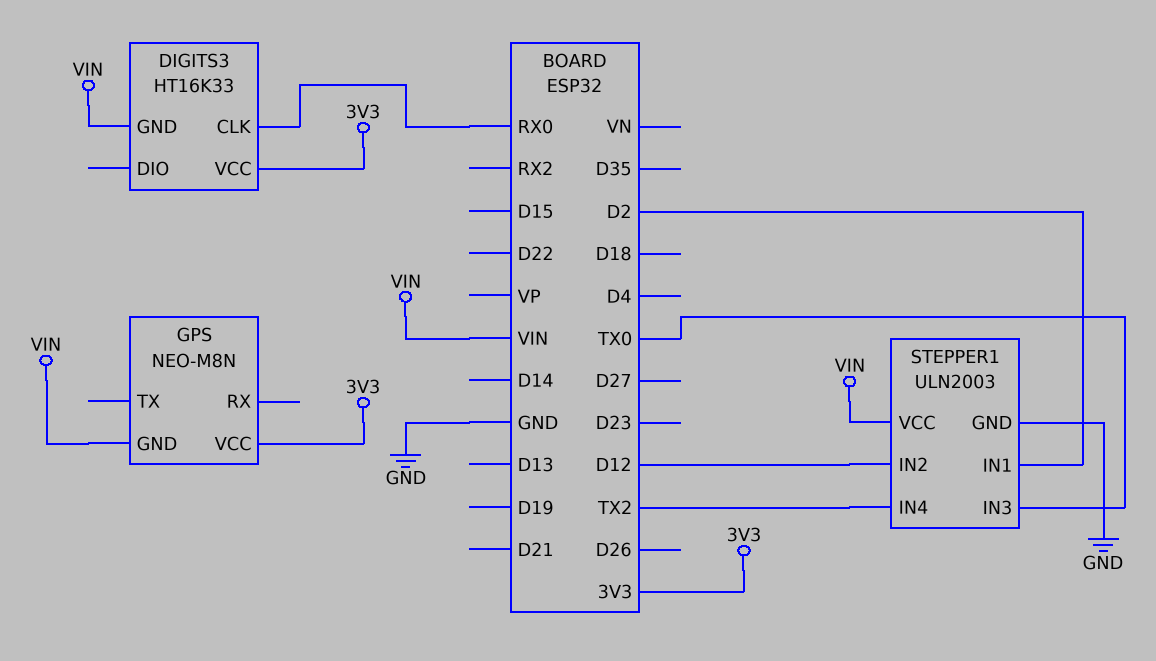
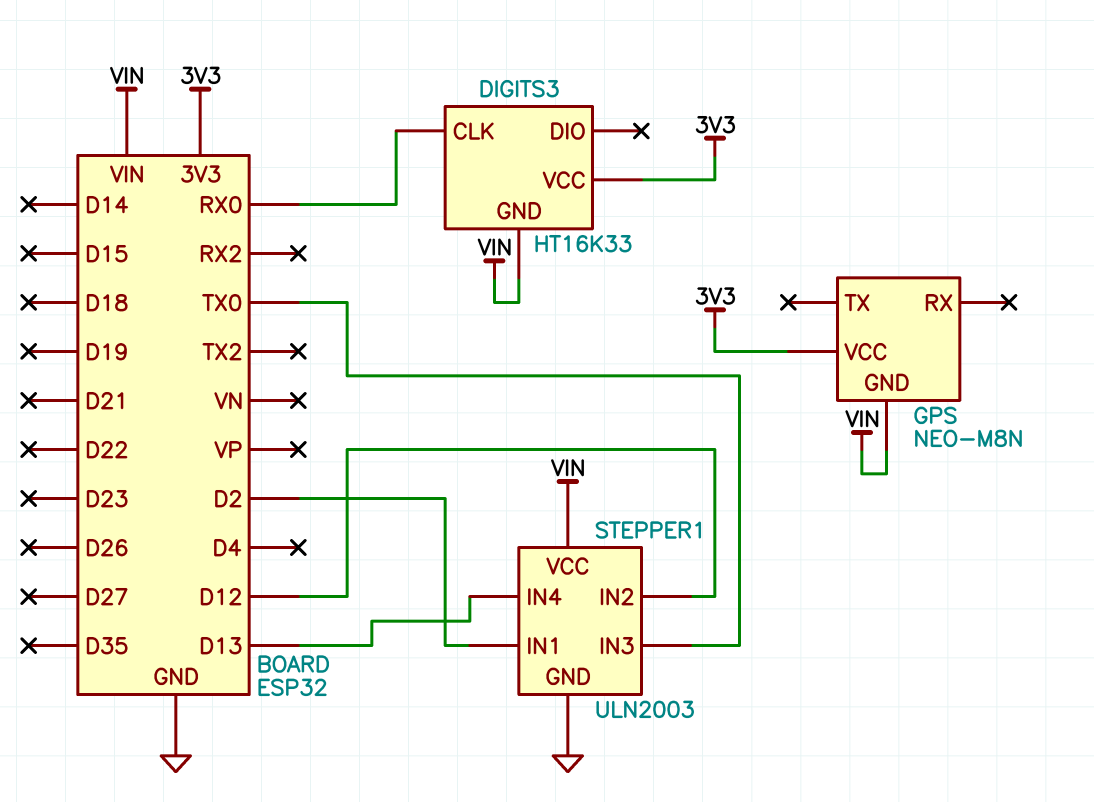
STEPPER1 pin IN4: TX2 -> D13

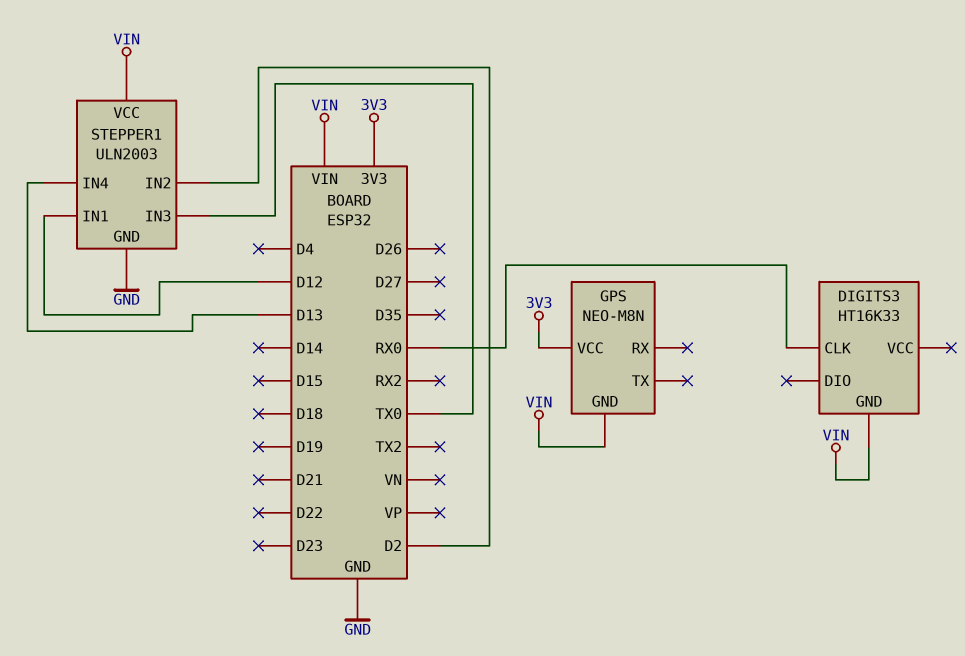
DIGITS3 pin VCC: 3V3 -> none
STEPPER1 pin IN1: D2 -> D12
STEPPER1 pin IN2: D12 -> D2

